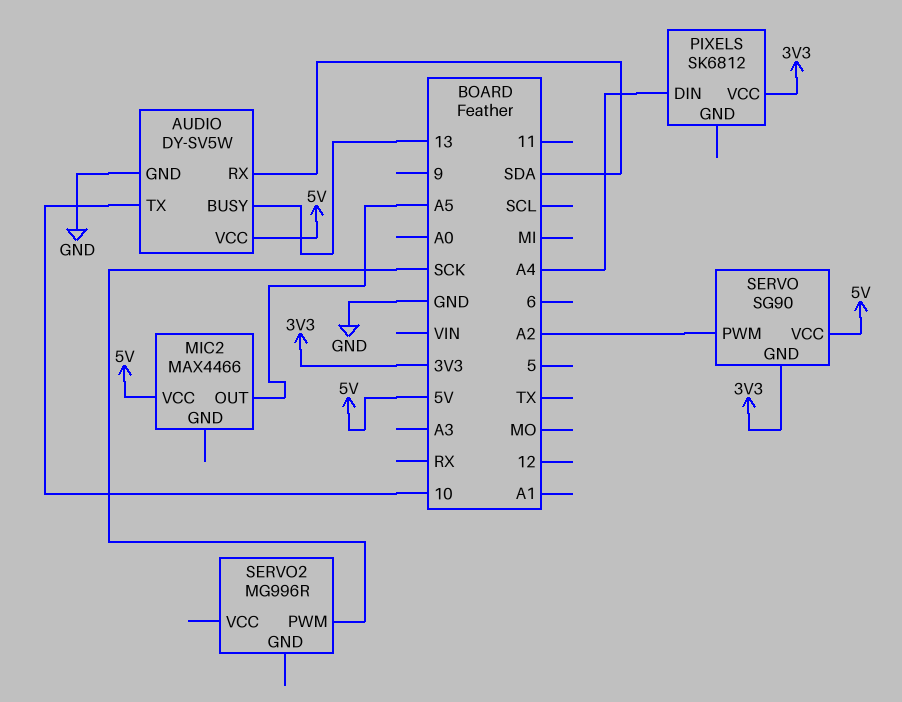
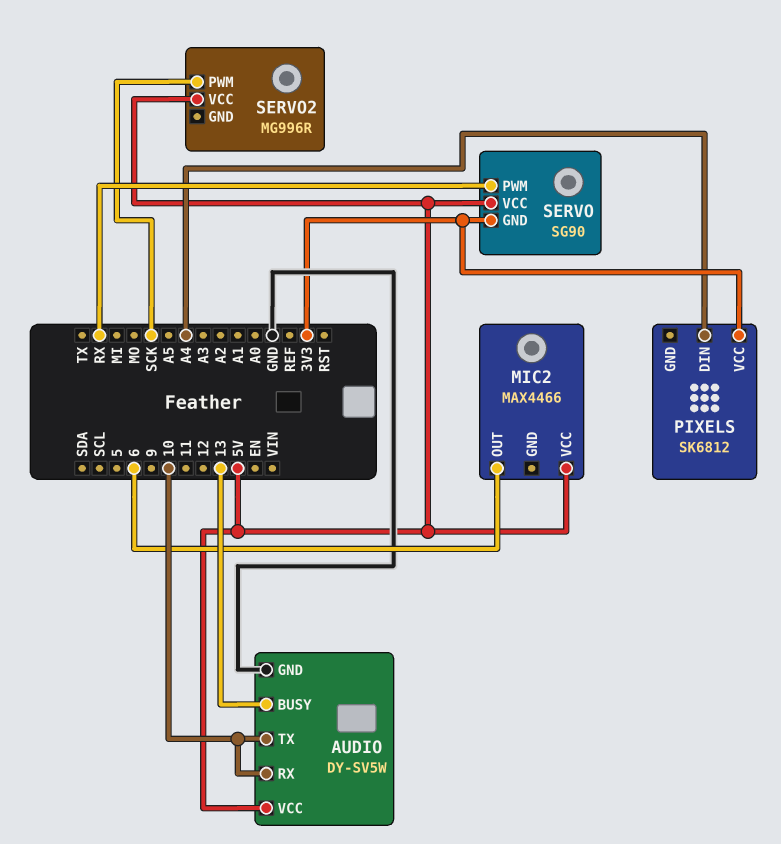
AUDIO pin RX: SDA -> 10
MIC2 pin OUT: A5 -> 6
SERVO pin PWM: A2 -> RX
SERVO2 pin VCC: none -> 5V

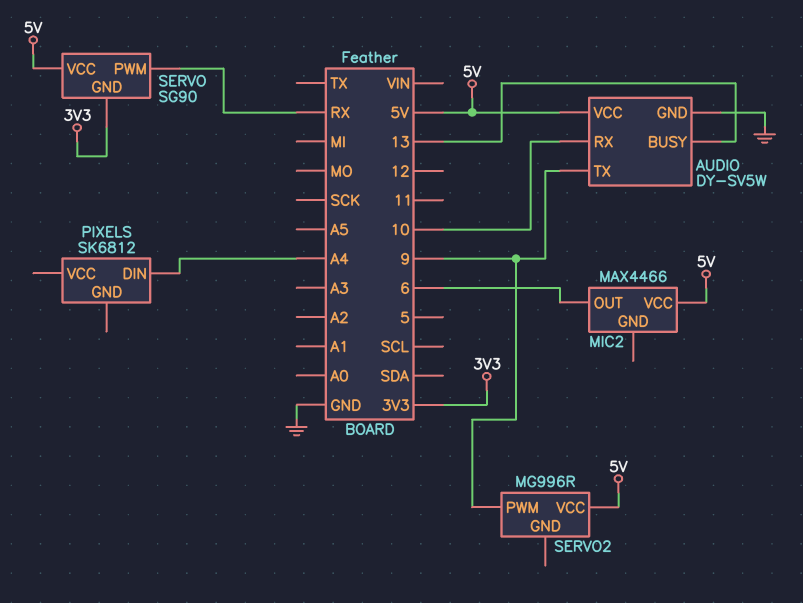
AUDIO pin TX: 10 -> 9
PIXELS pin VCC: 3V3 -> none
SERVO2 pin PWM: SCK -> 9

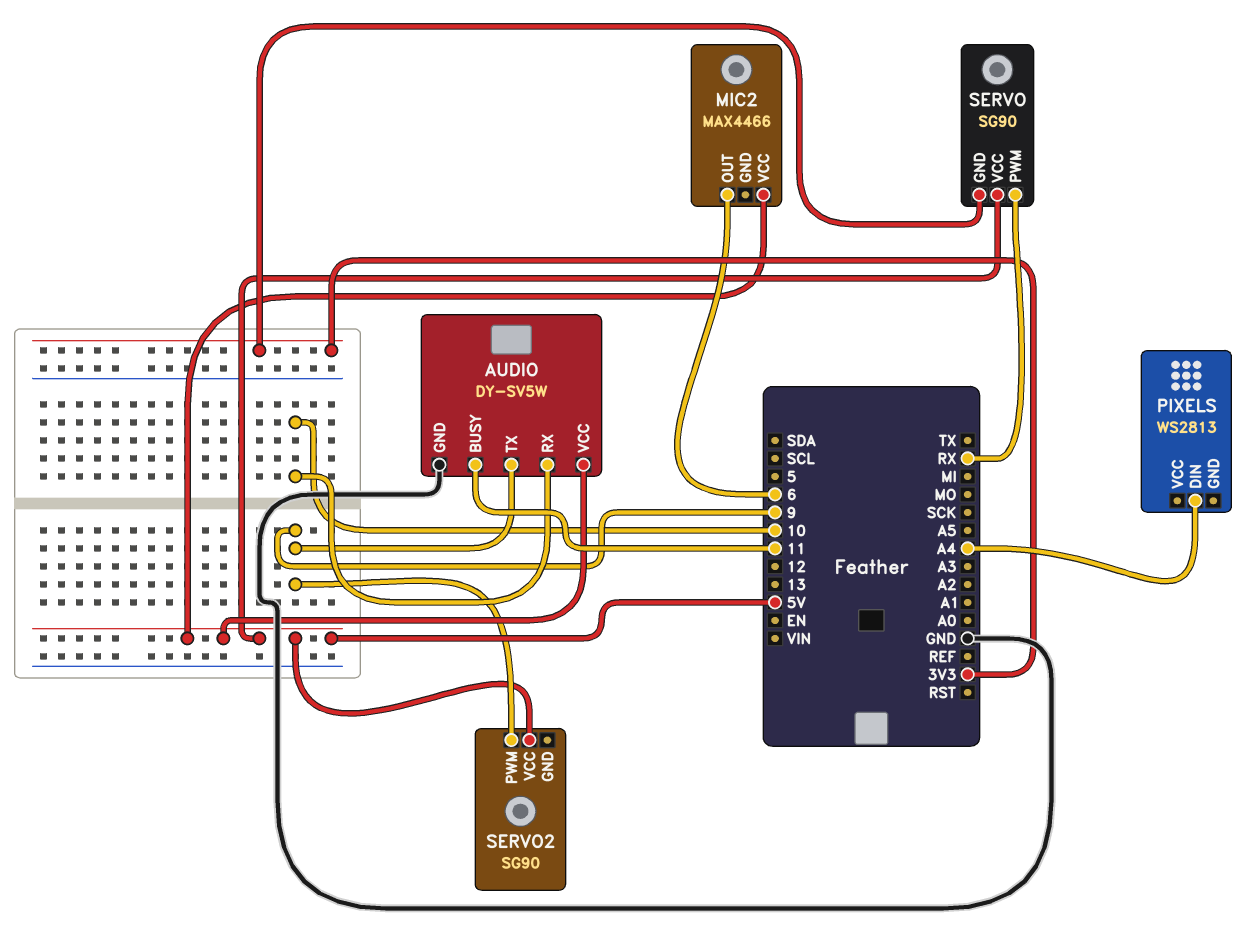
AUDIO pin BUSY: 13 -> 11
PIXELS: SK6812 -> WS2813
SERVO2: MG996R -> SG90

